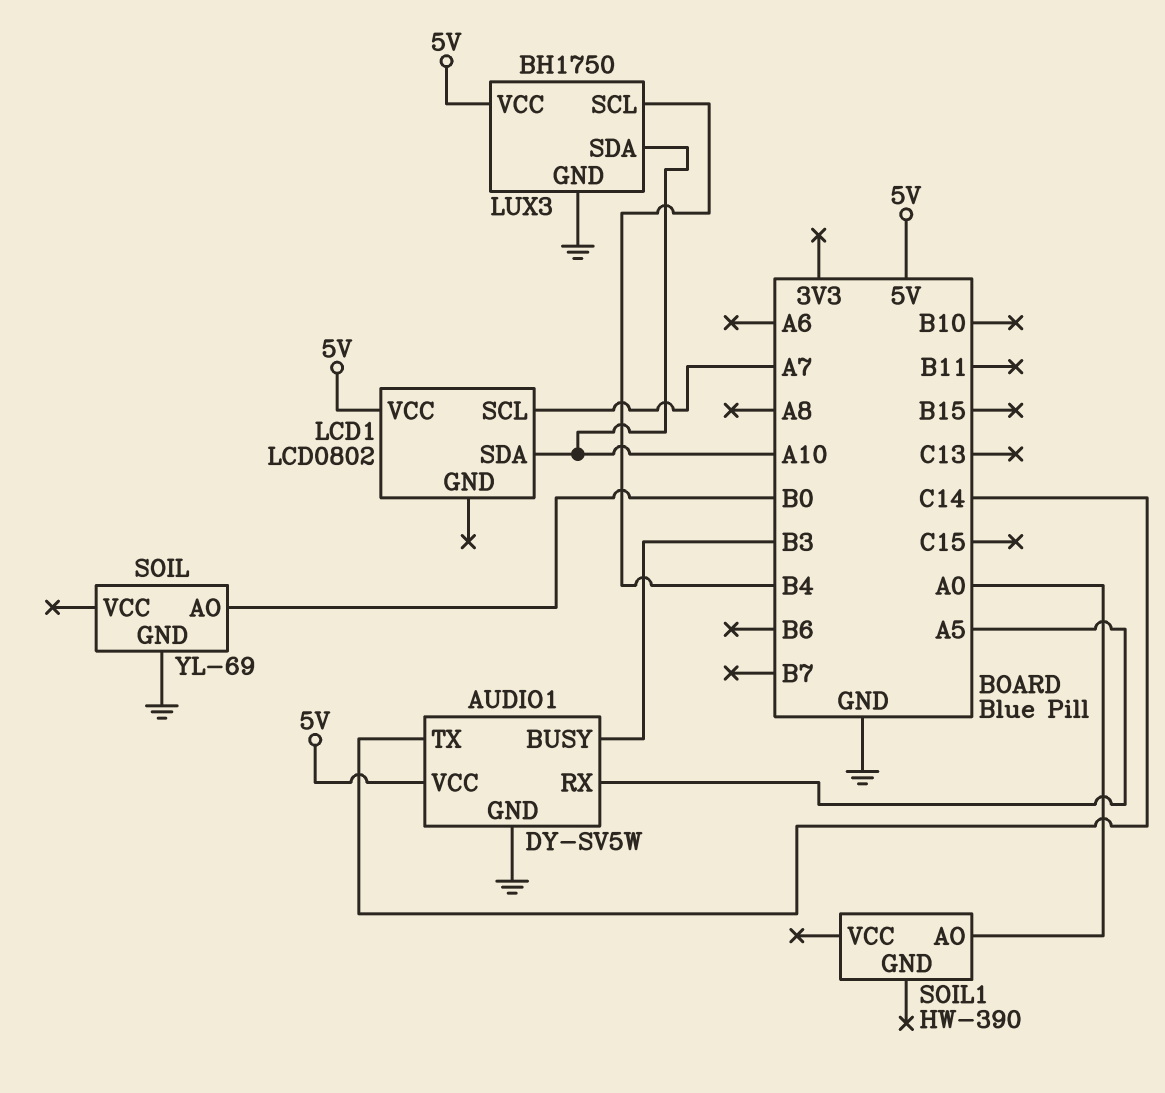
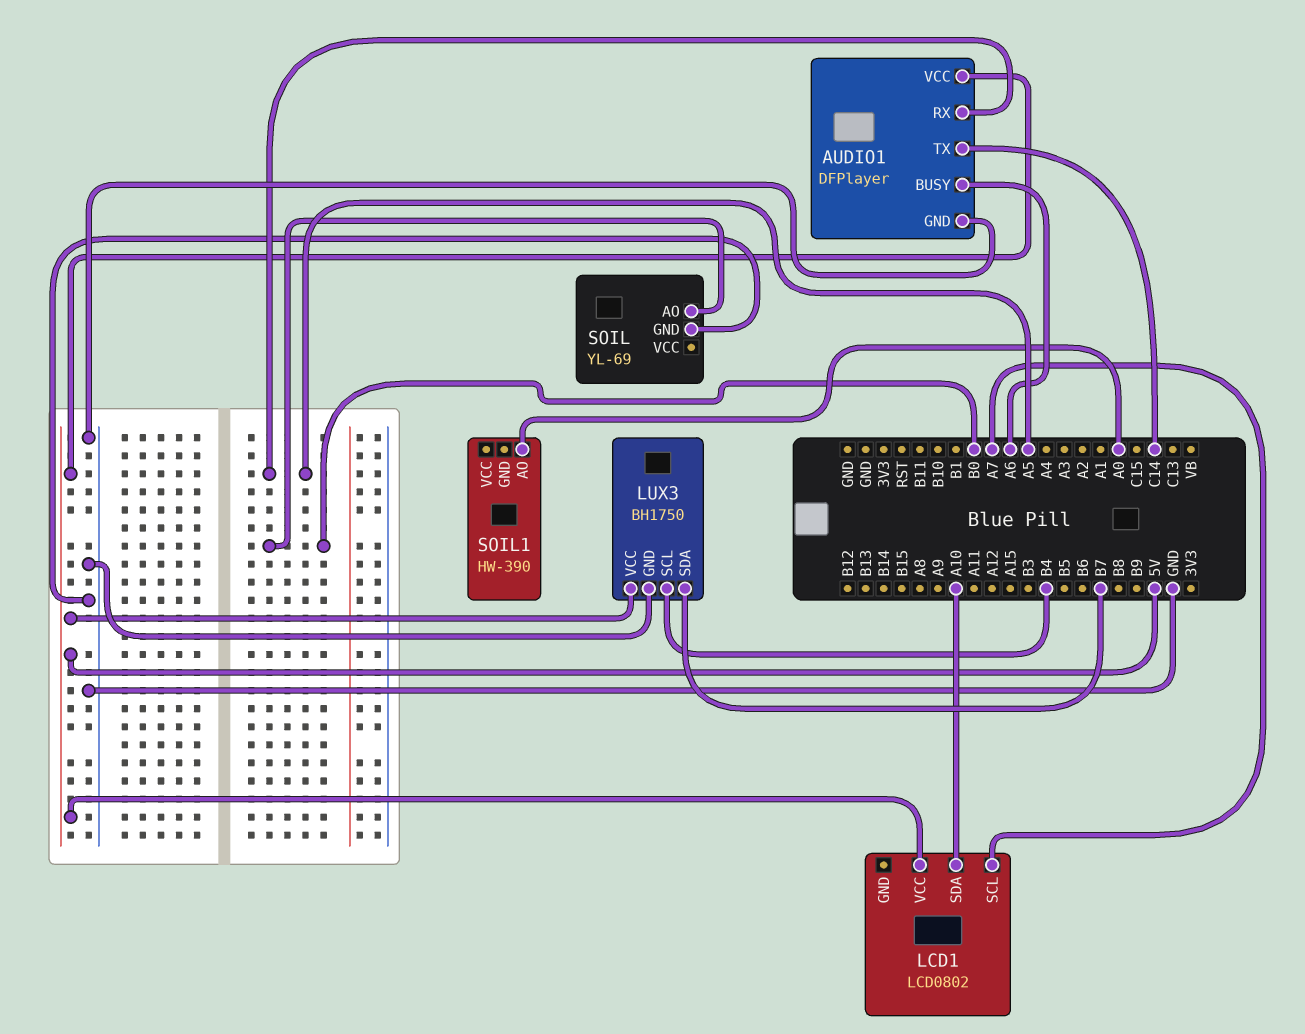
AUDIO1: DY-SV5W -> DFPlayer
AUDIO1 pin BUSY: B3 -> A6
LUX3 pin SDA: A10 -> B7

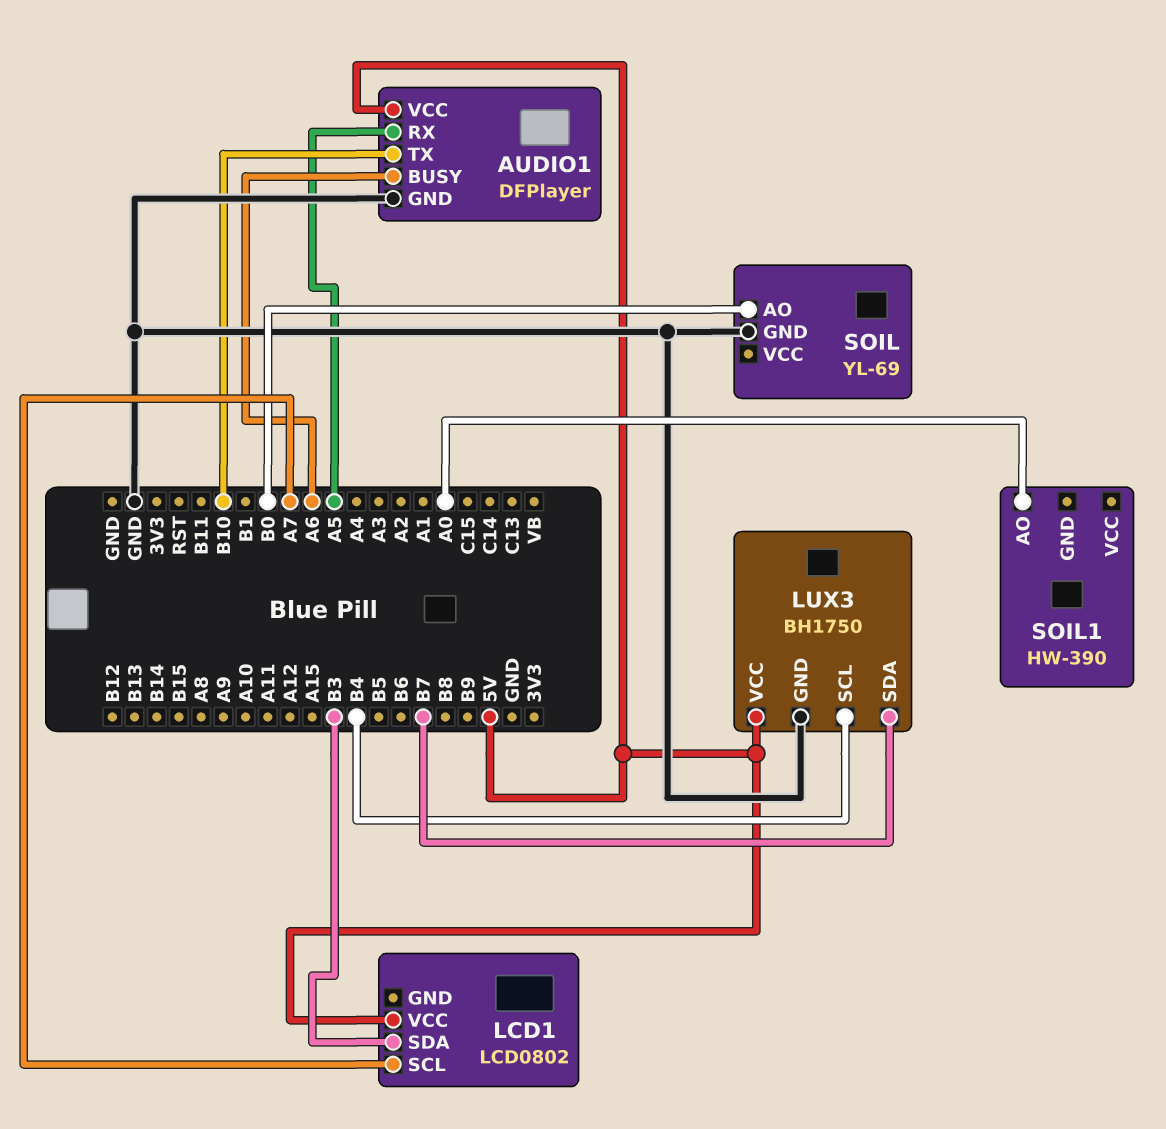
AUDIO1 pin TX: C14 -> B10
LCD1 pin SDA: A10 -> B3

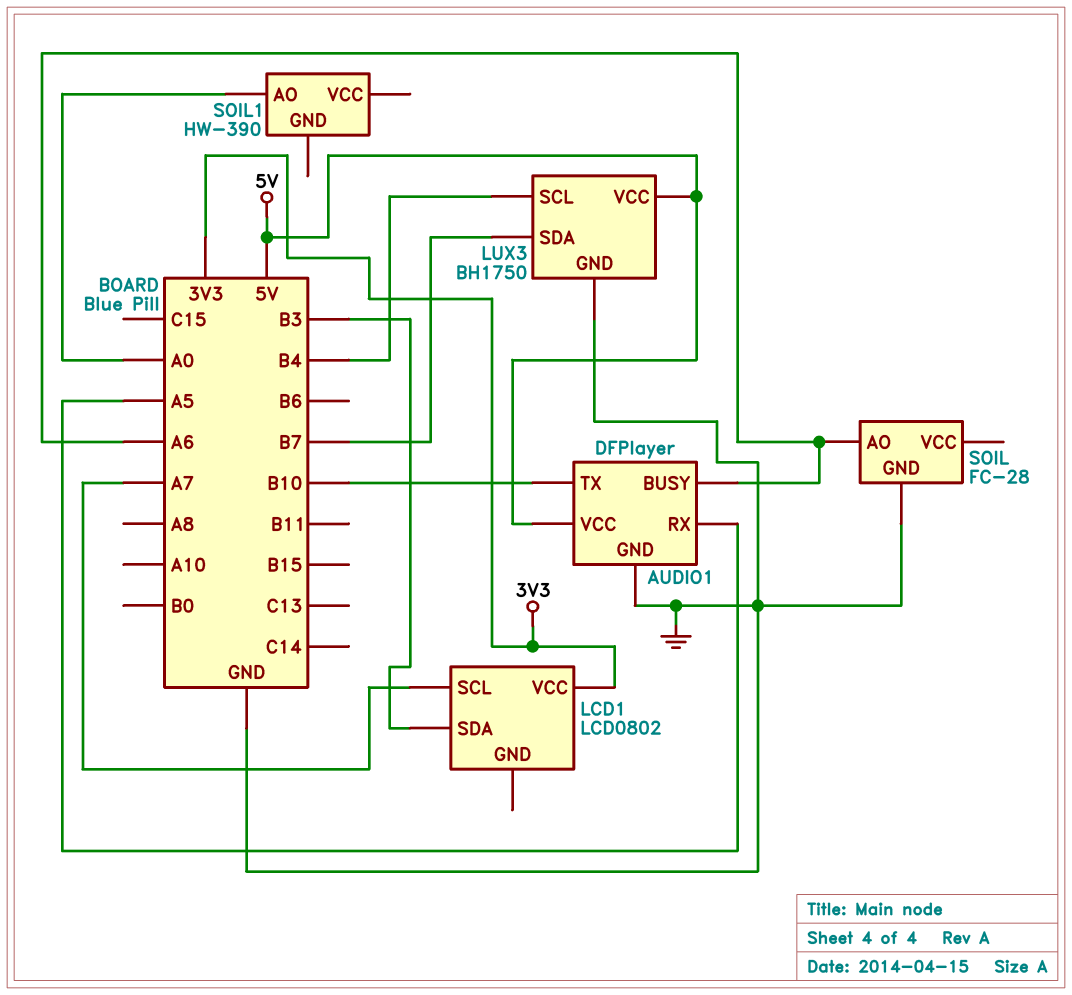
LCD1 pin VCC: 5V -> 3V3
SOIL: YL-69 -> FC-28
SOIL pin AO: B0 -> A6

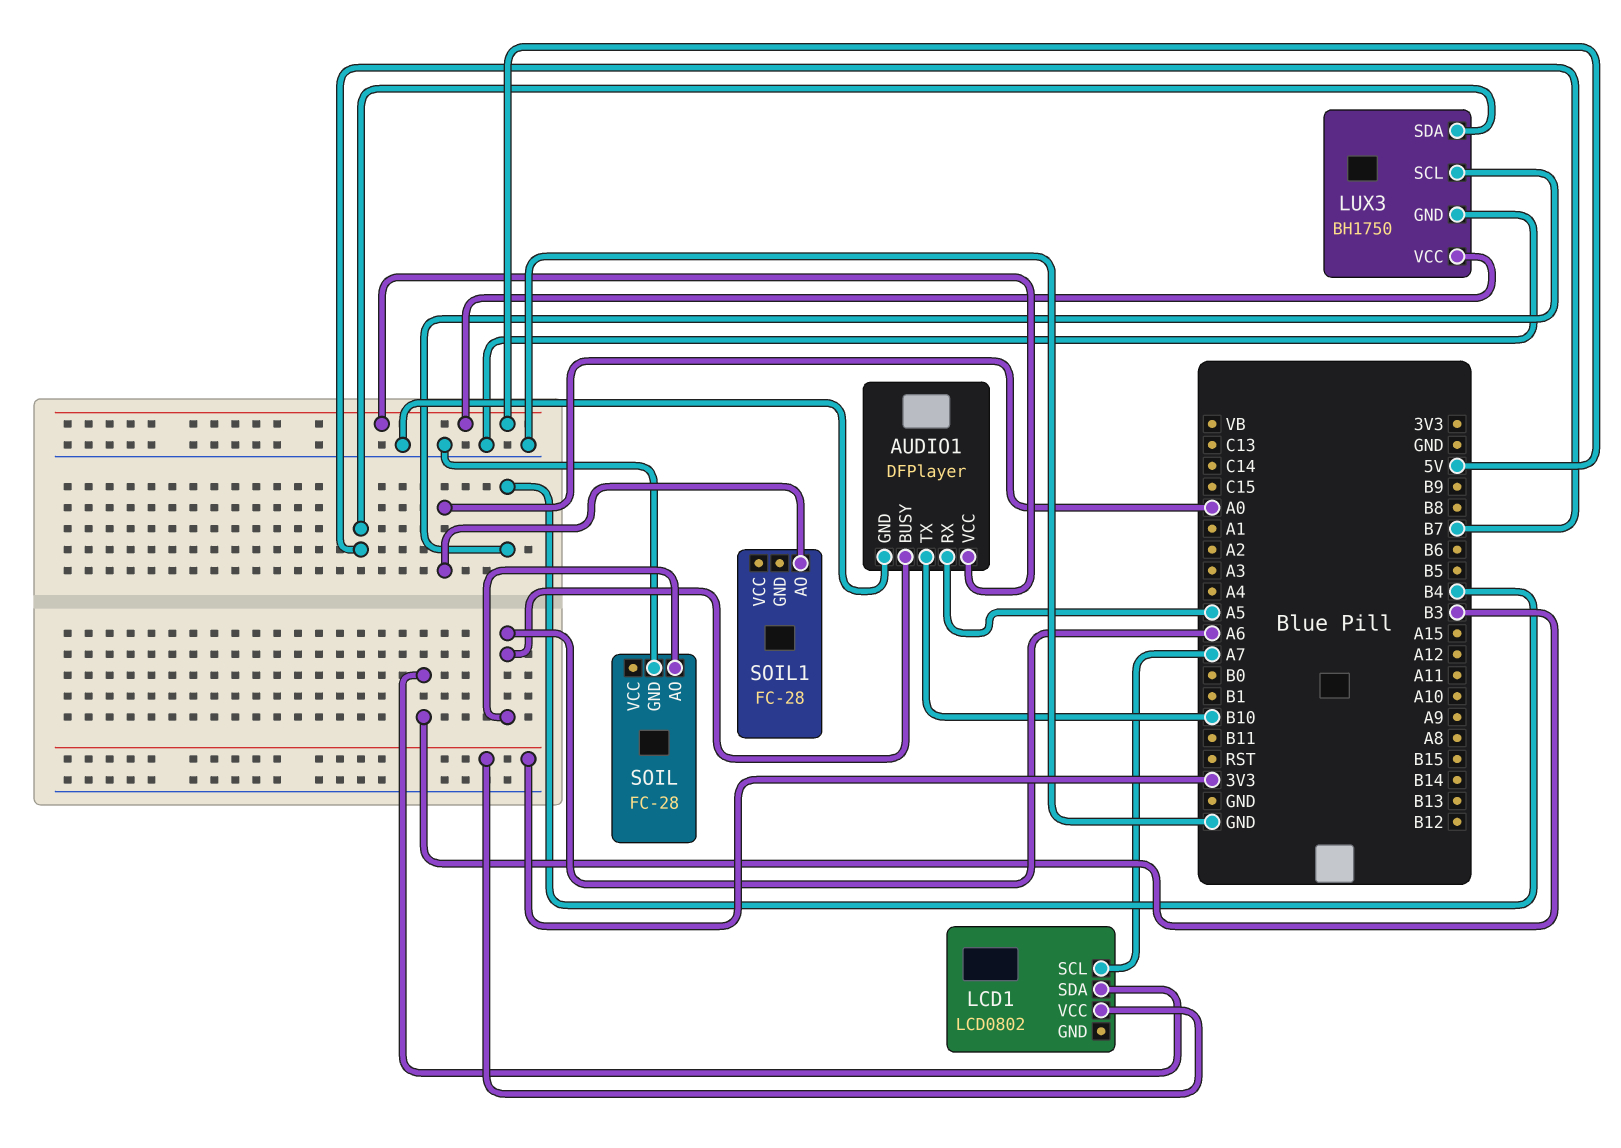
SOIL1: HW-390 -> FC-28

